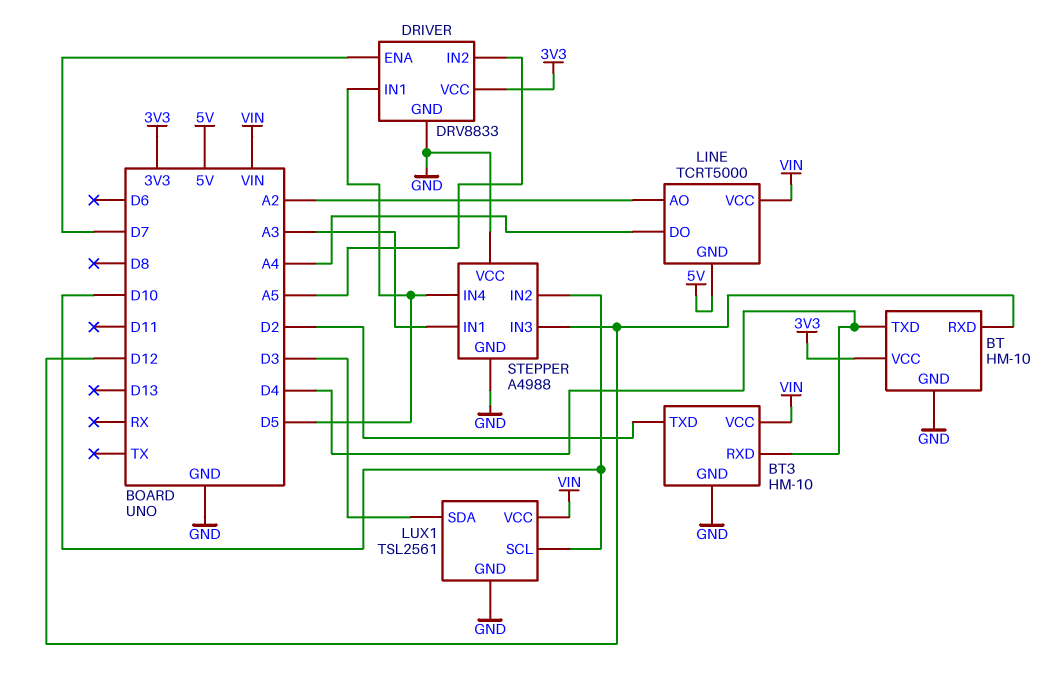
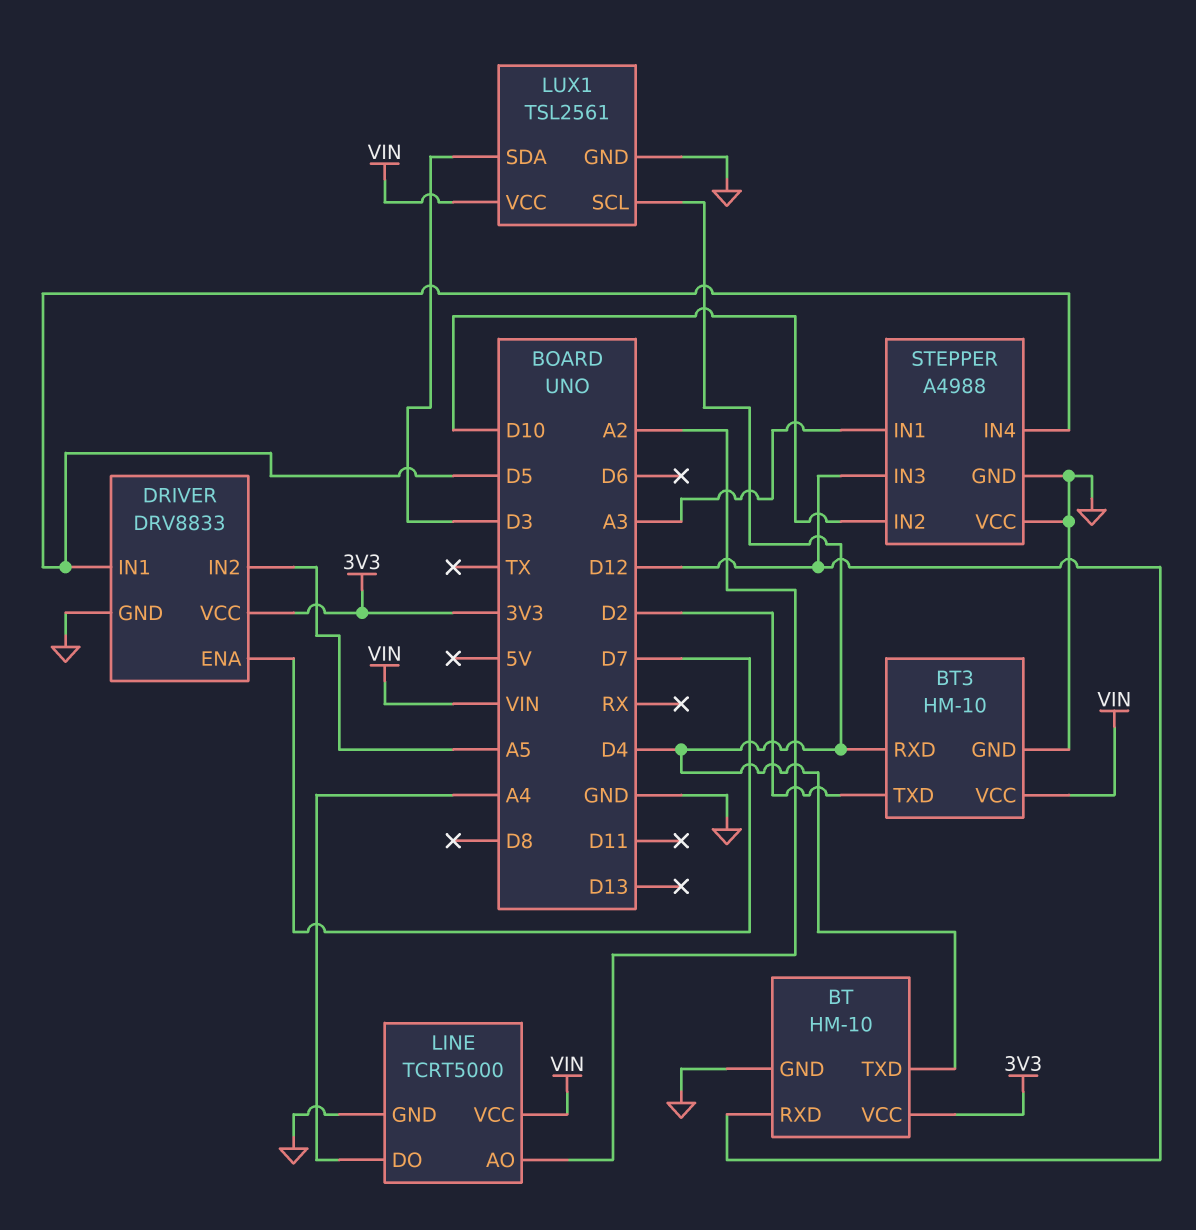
LINE pin GND: 5V -> GND
LUX1 pin SCL: D10 -> D4

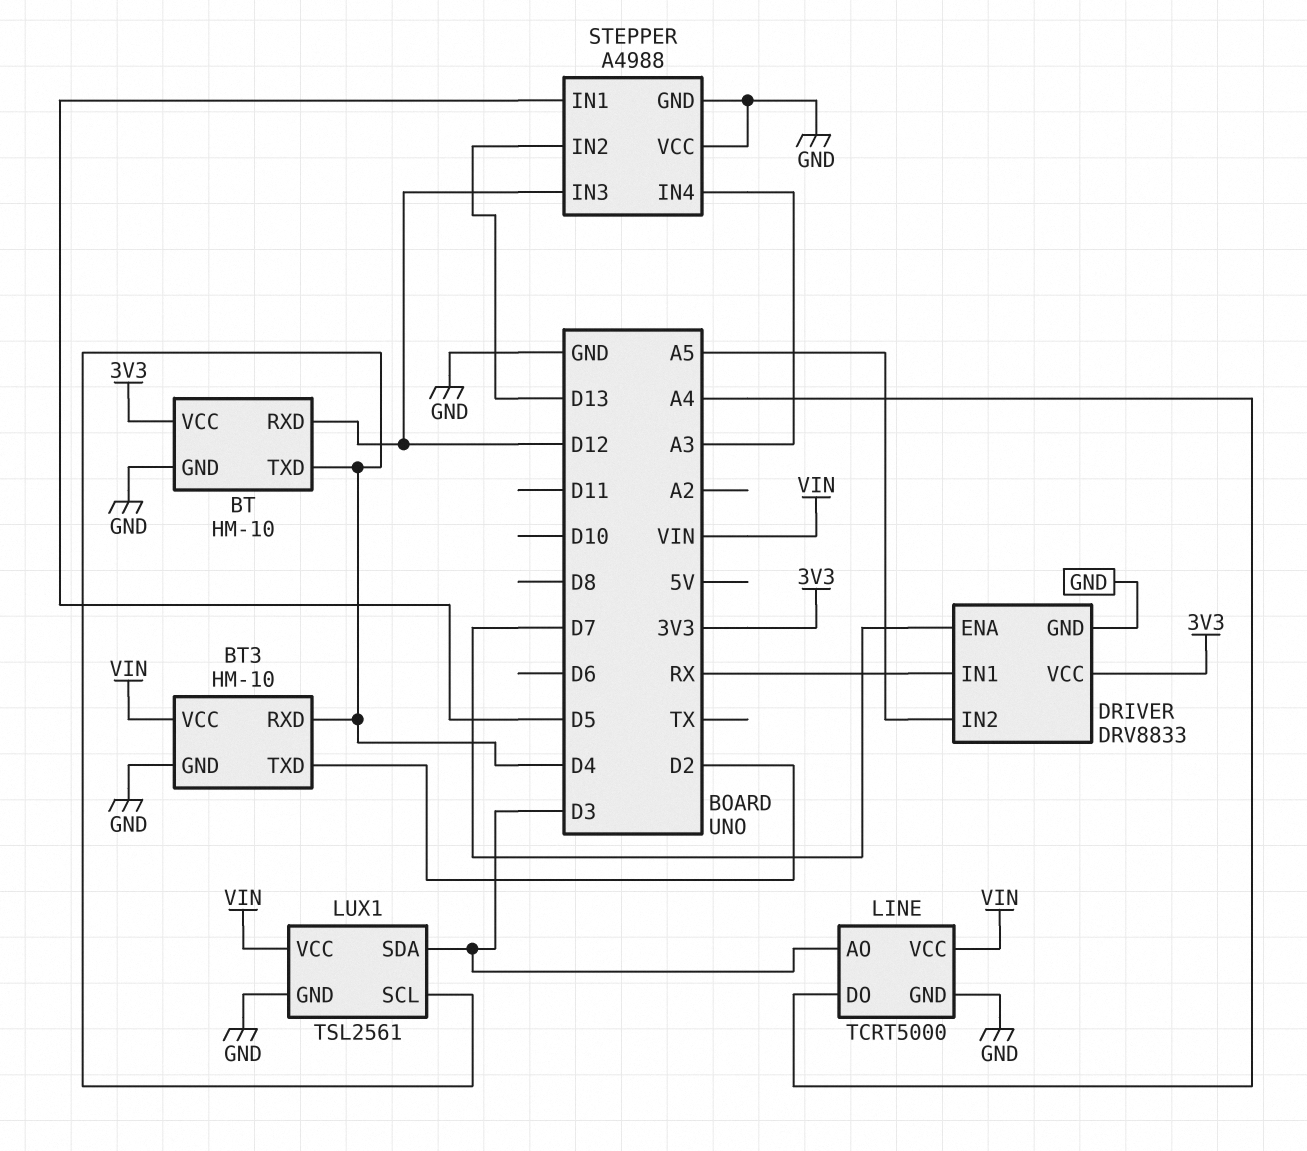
DRIVER pin IN1: D5 -> RX
LINE pin AO: A2 -> D3
STEPPER pin IN1: A3 -> D5
STEPPER pin IN2: D10 -> D13
STEPPER pin IN4: D5 -> A3

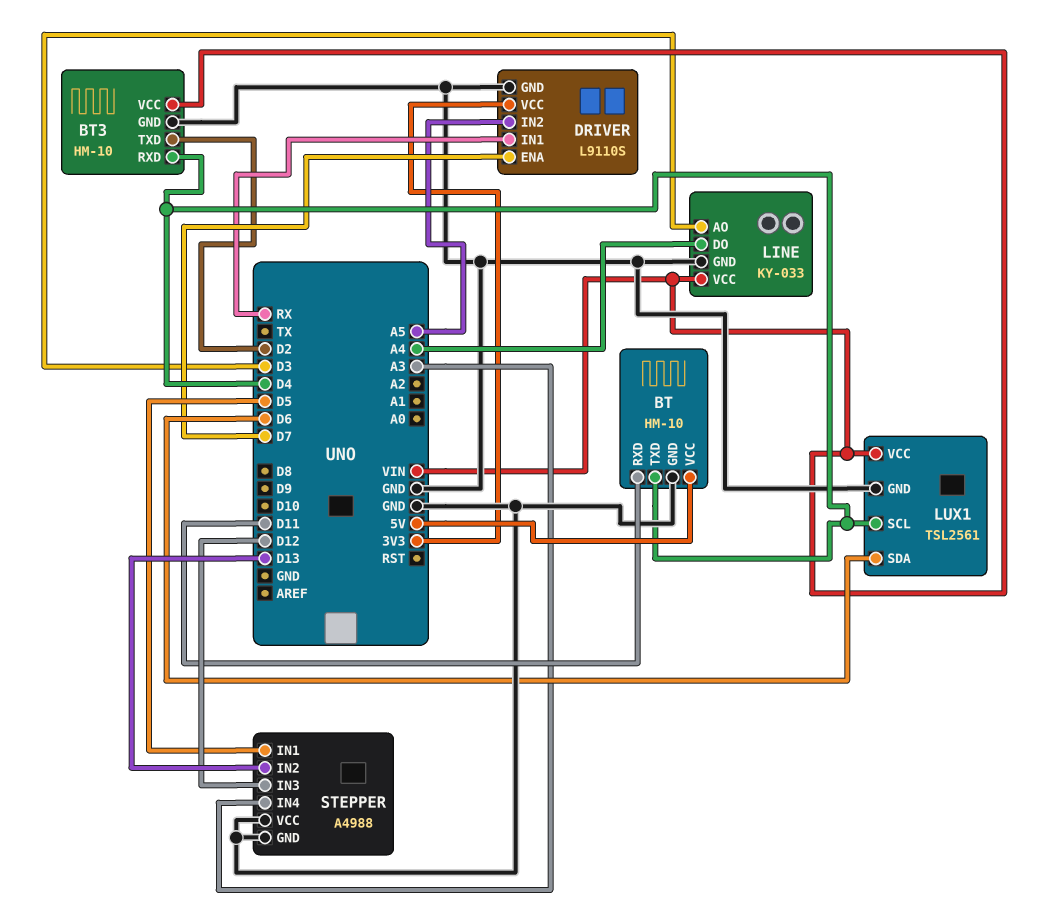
BT pin RXD: D12 -> D11
BT pin VCC: 3V3 -> 5V
DRIVER: DRV8833 -> L9110S
LINE: TCRT5000 -> KY-033
LUX1 pin SDA: D3 -> D6

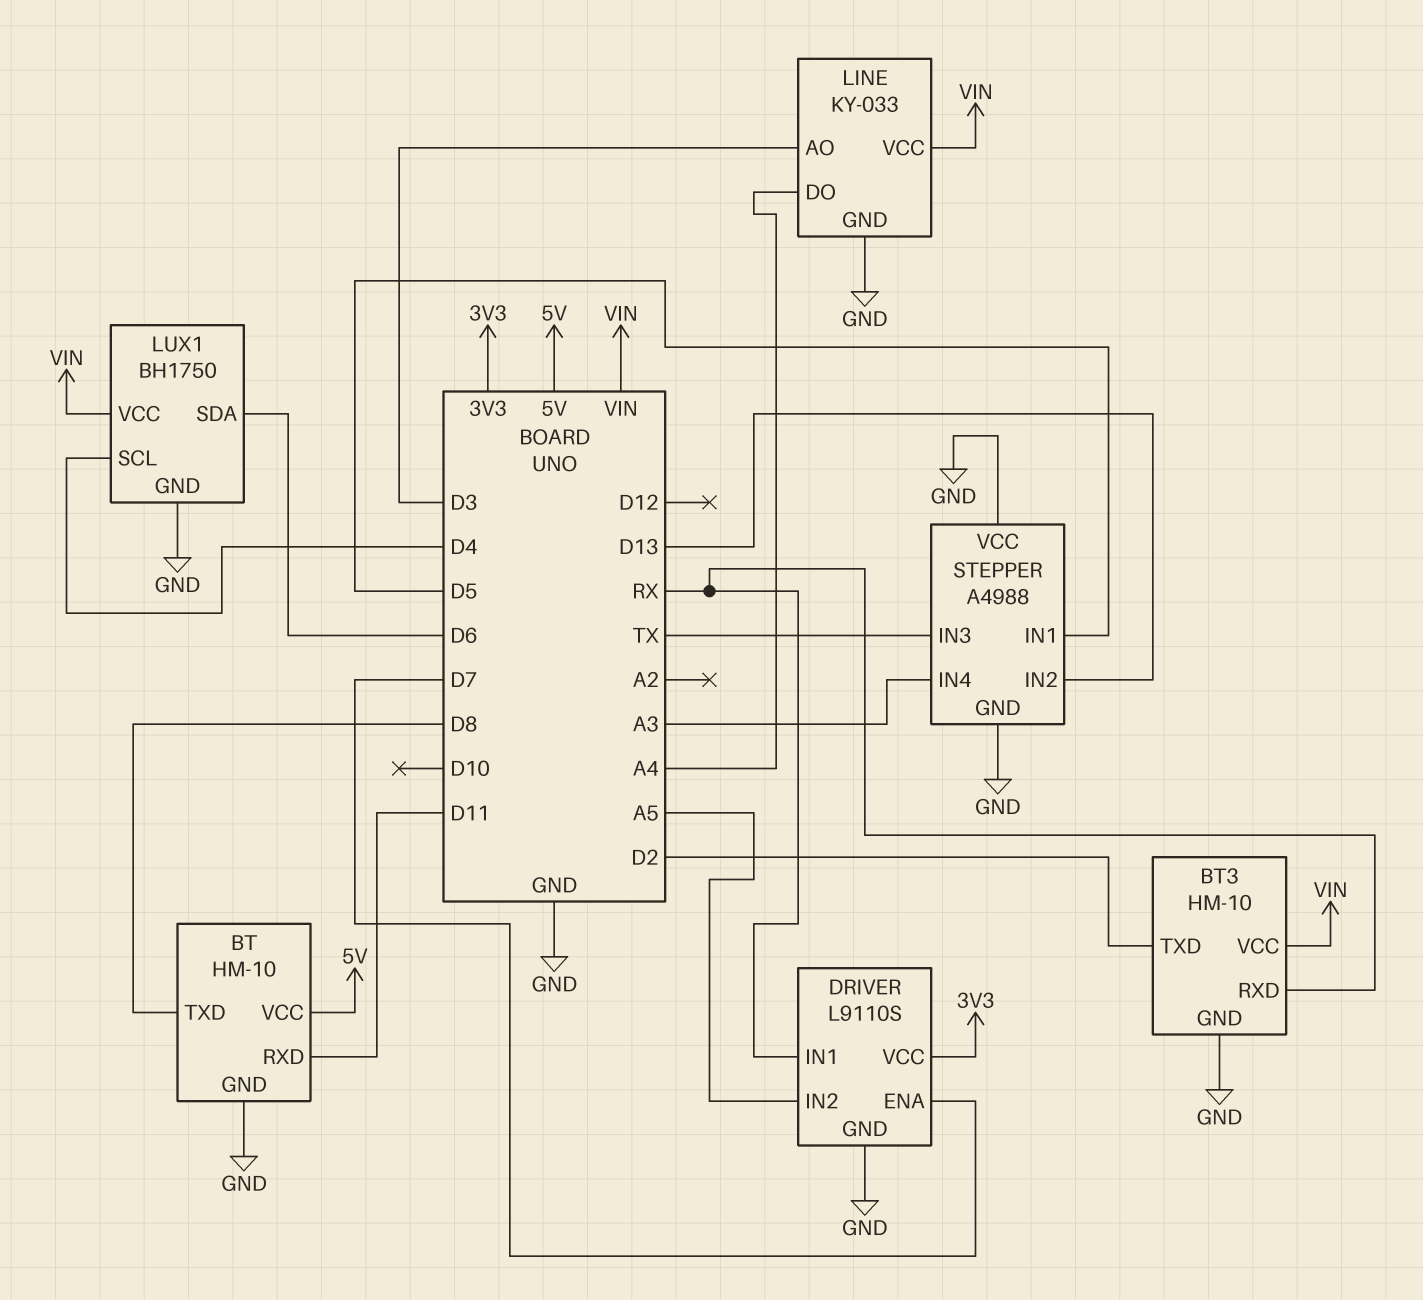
BT pin TXD: D4 -> D8
BT3 pin RXD: D4 -> RX
LUX1: TSL2561 -> BH1750
STEPPER pin IN3: D12 -> TX

